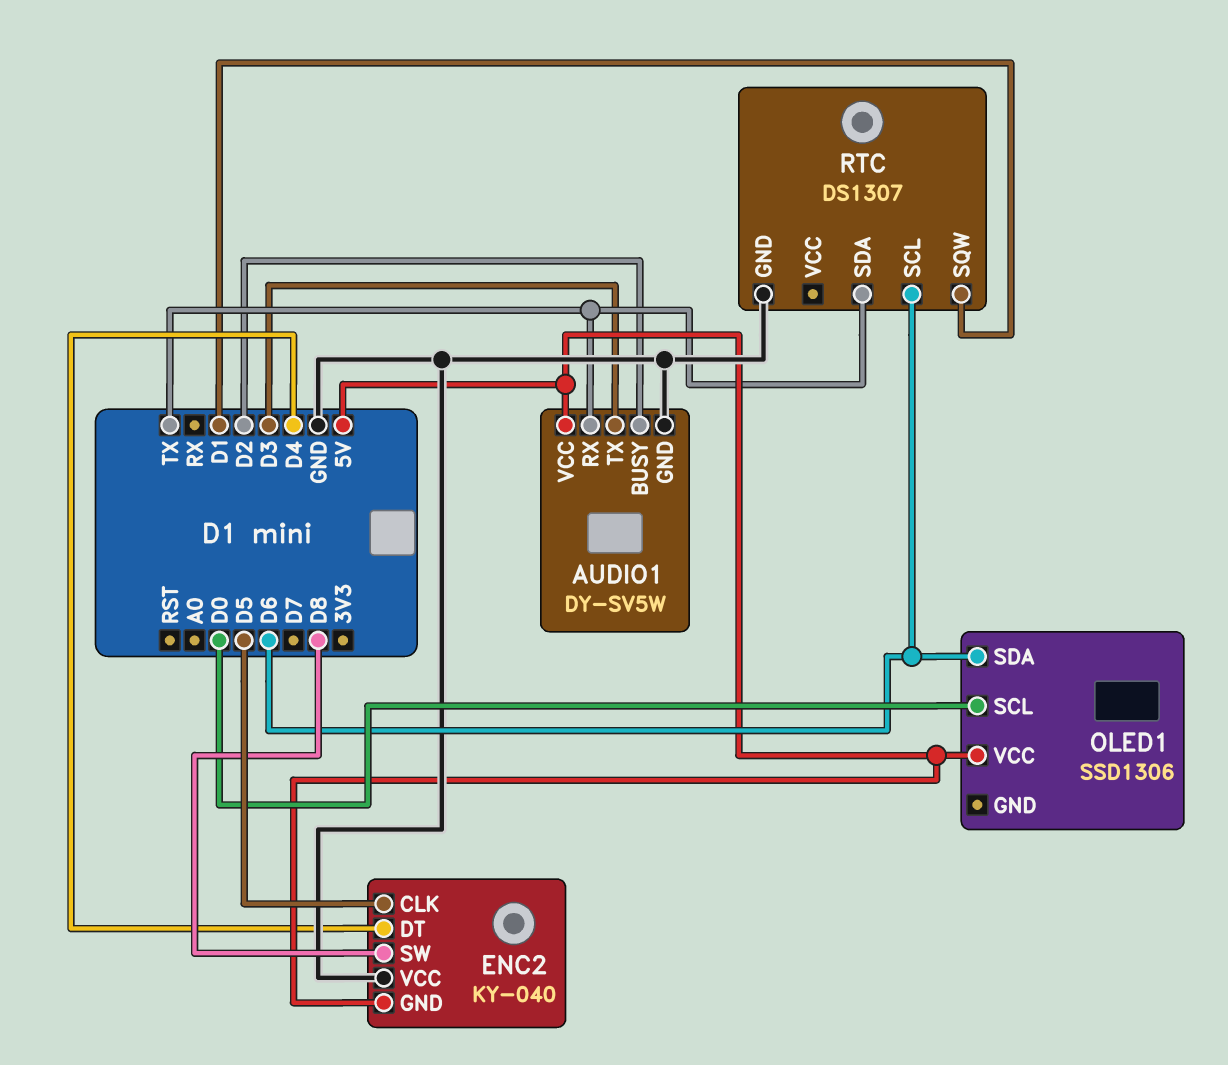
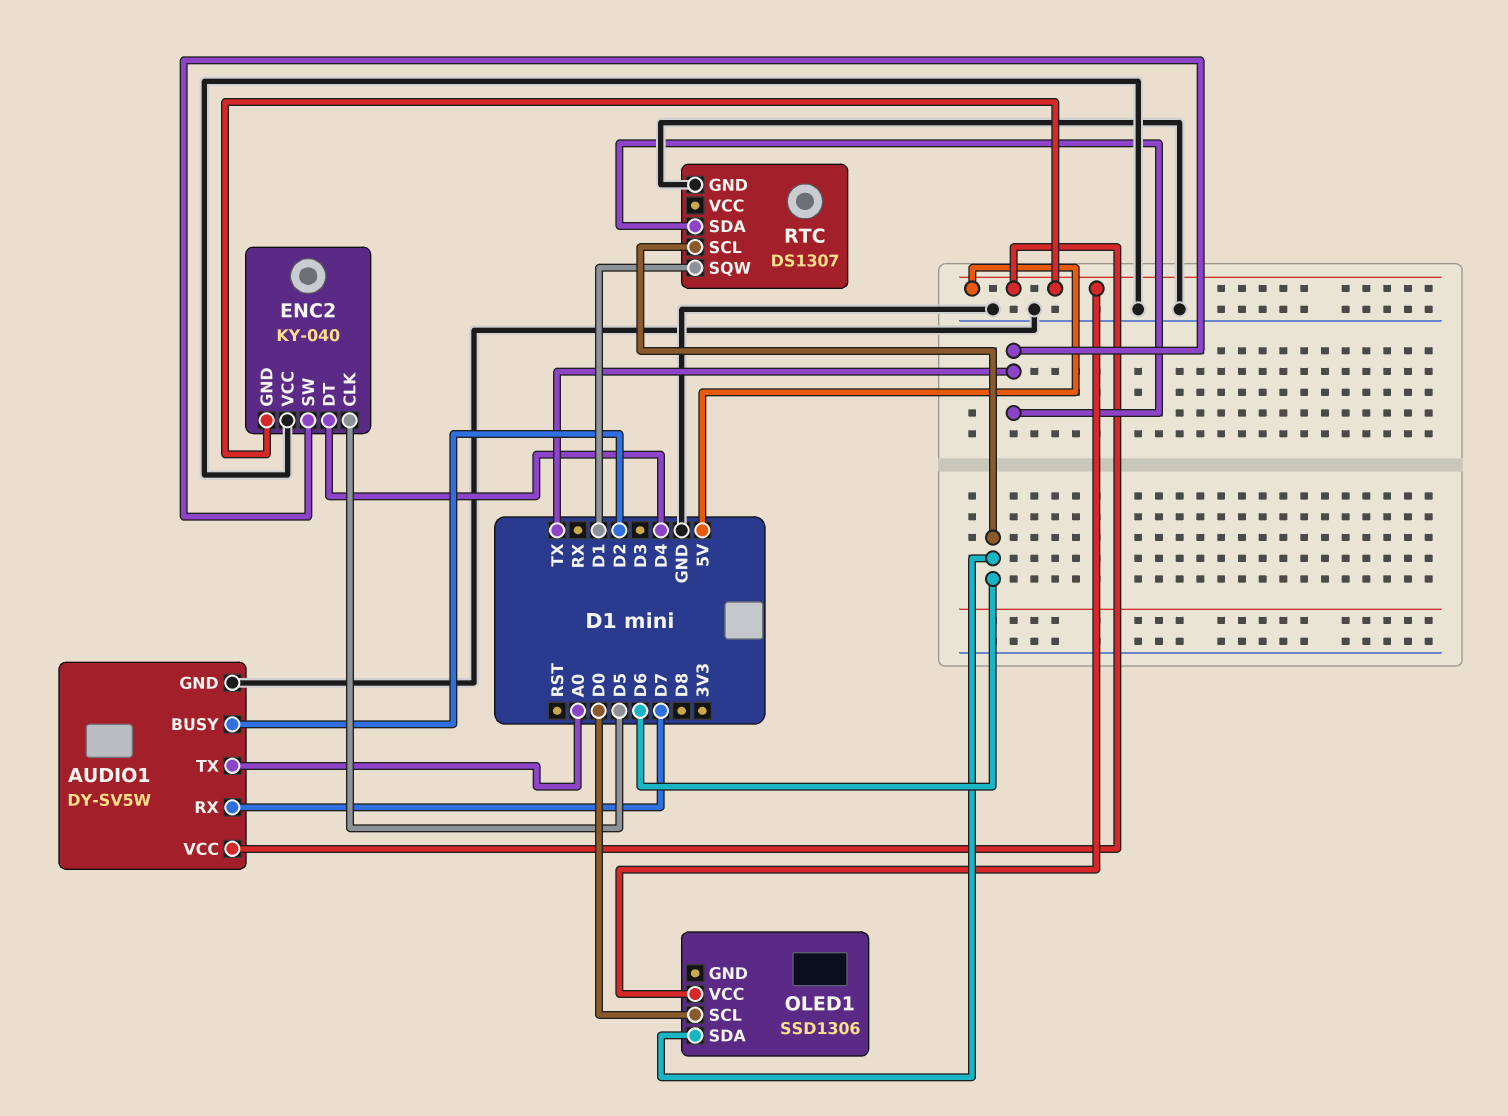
AUDIO1 pin RX: TX -> D7
AUDIO1 pin TX: D3 -> A0
ENC2 pin SW: D8 -> TX

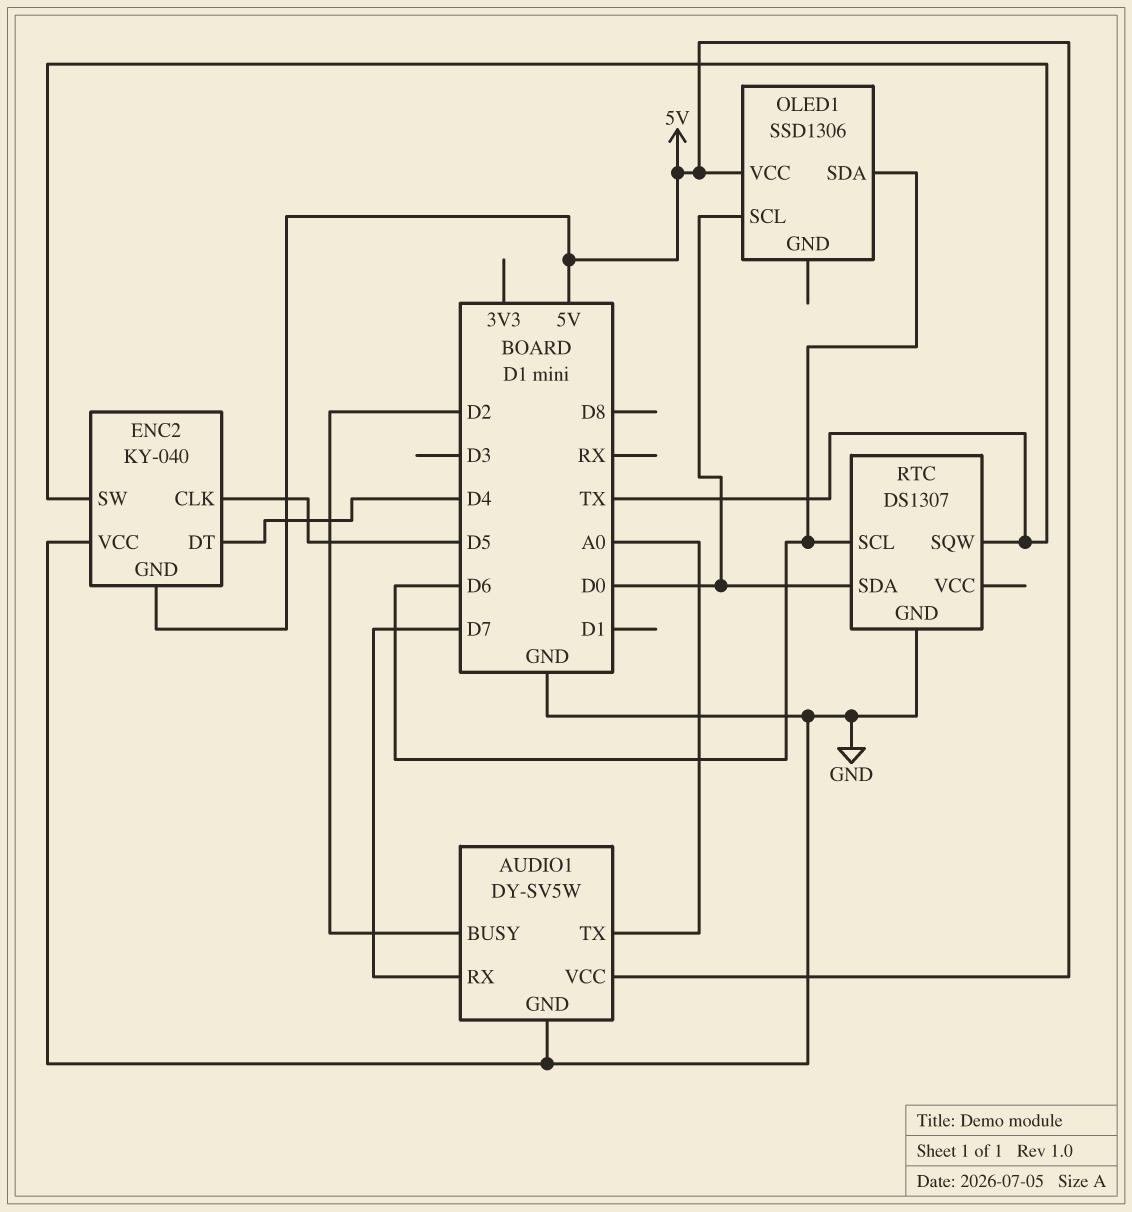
RTC pin SDA: TX -> D0
RTC pin SQW: D1 -> TX

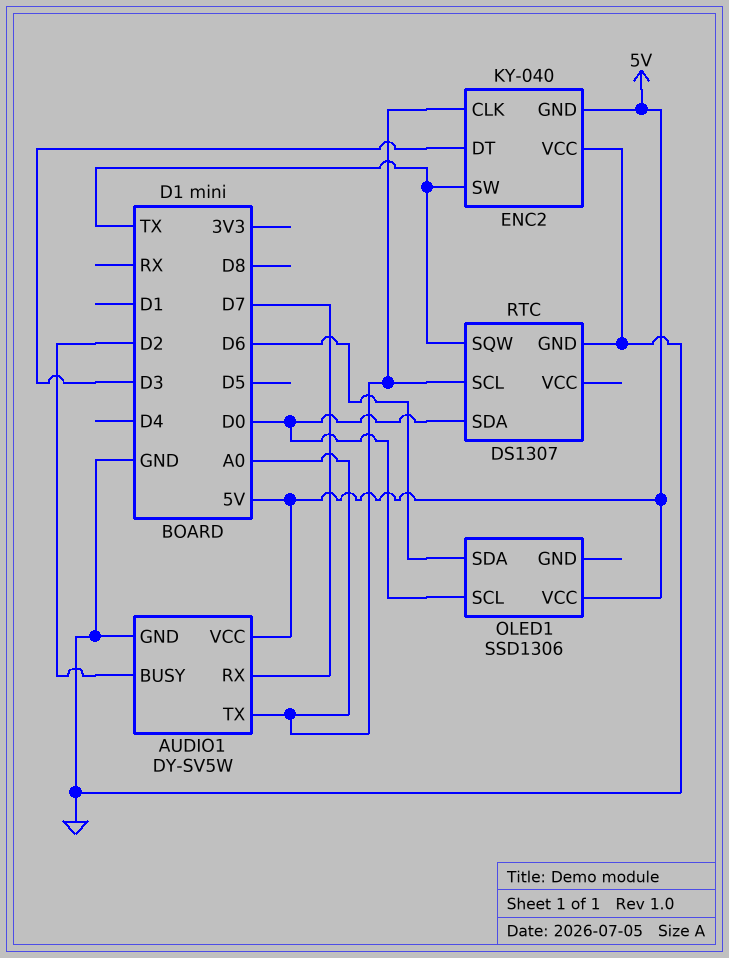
ENC2 pin CLK: D5 -> A0
ENC2 pin DT: D4 -> D3
RTC pin SCL: D6 -> A0

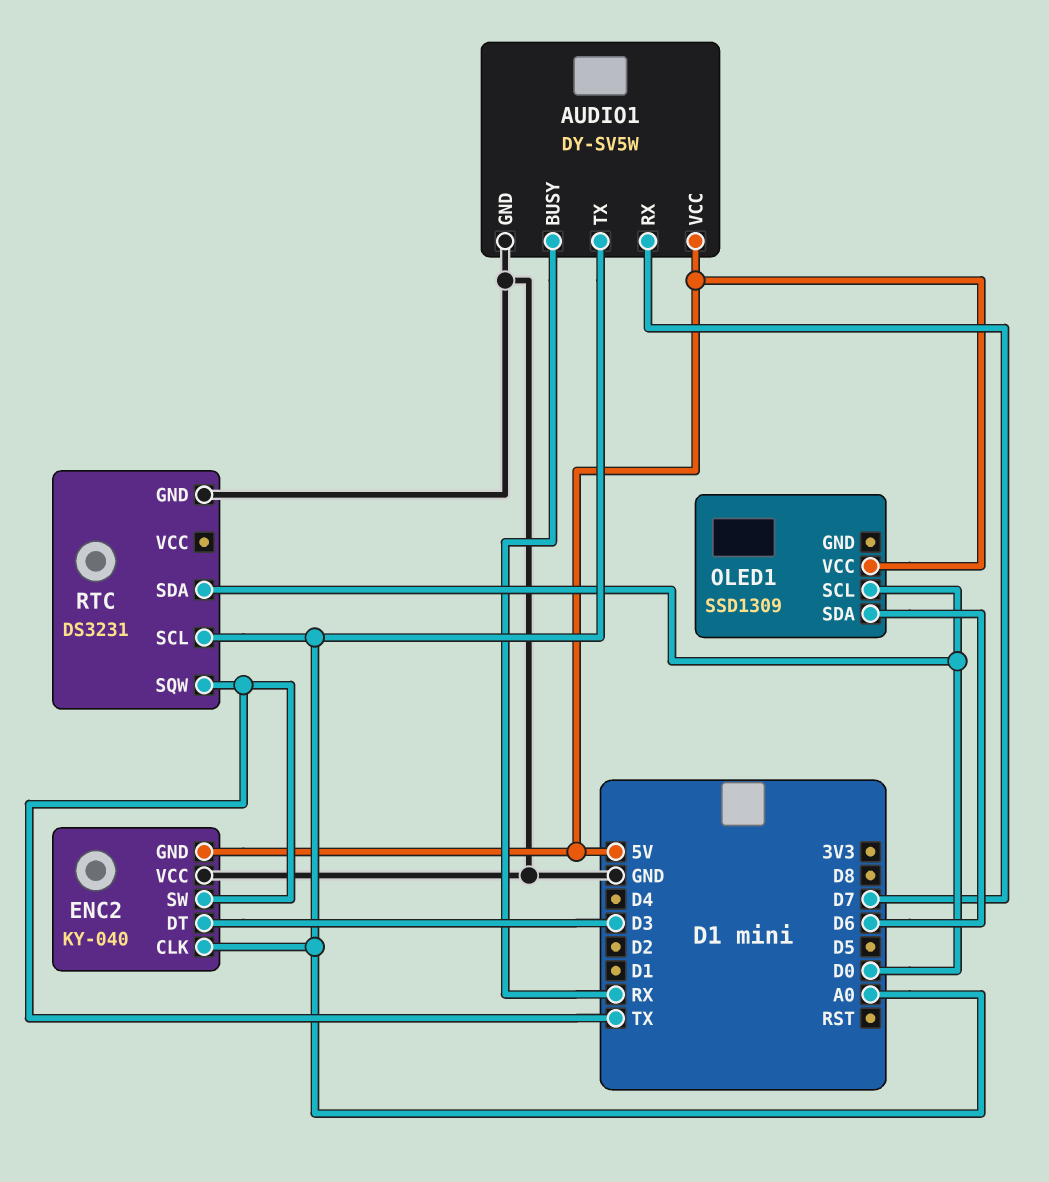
AUDIO1 pin BUSY: D2 -> RX
OLED1: SSD1306 -> SSD1309
RTC: DS1307 -> DS3231

